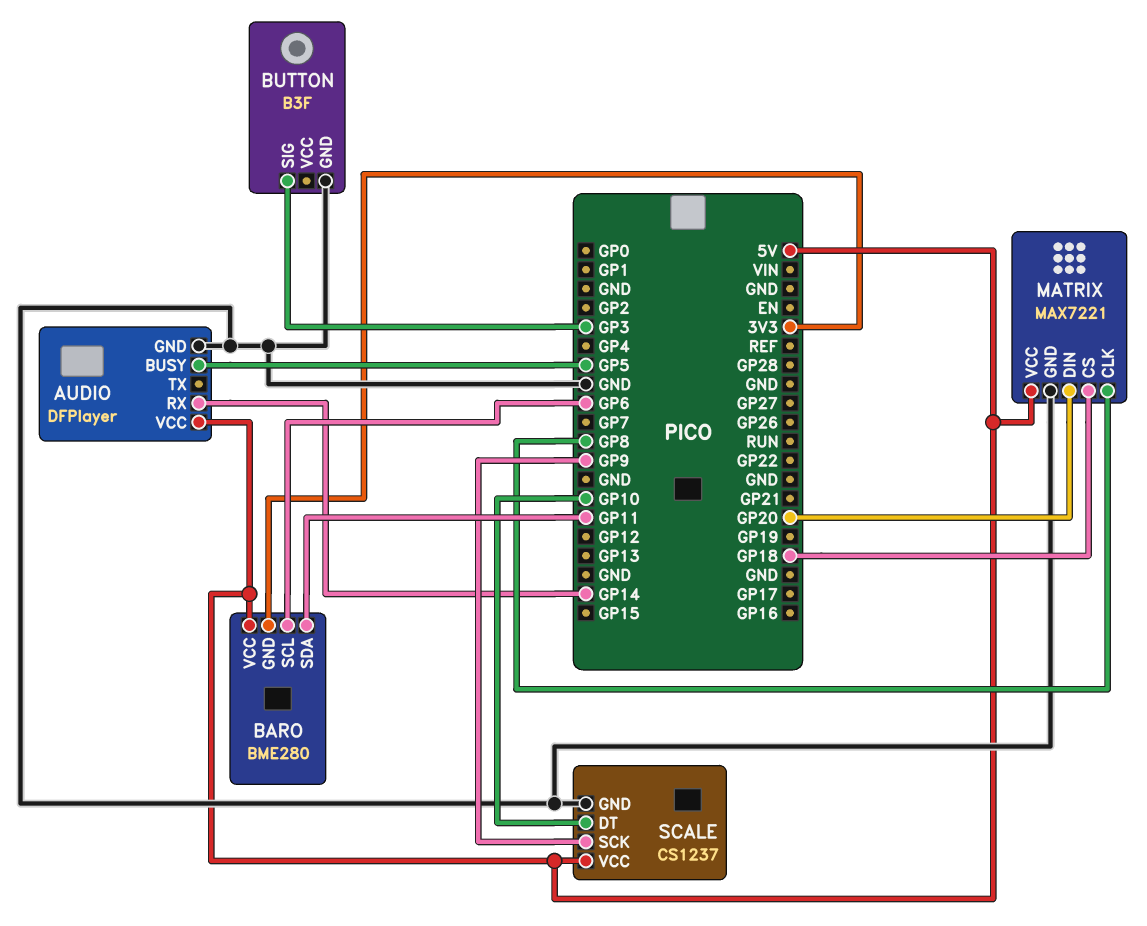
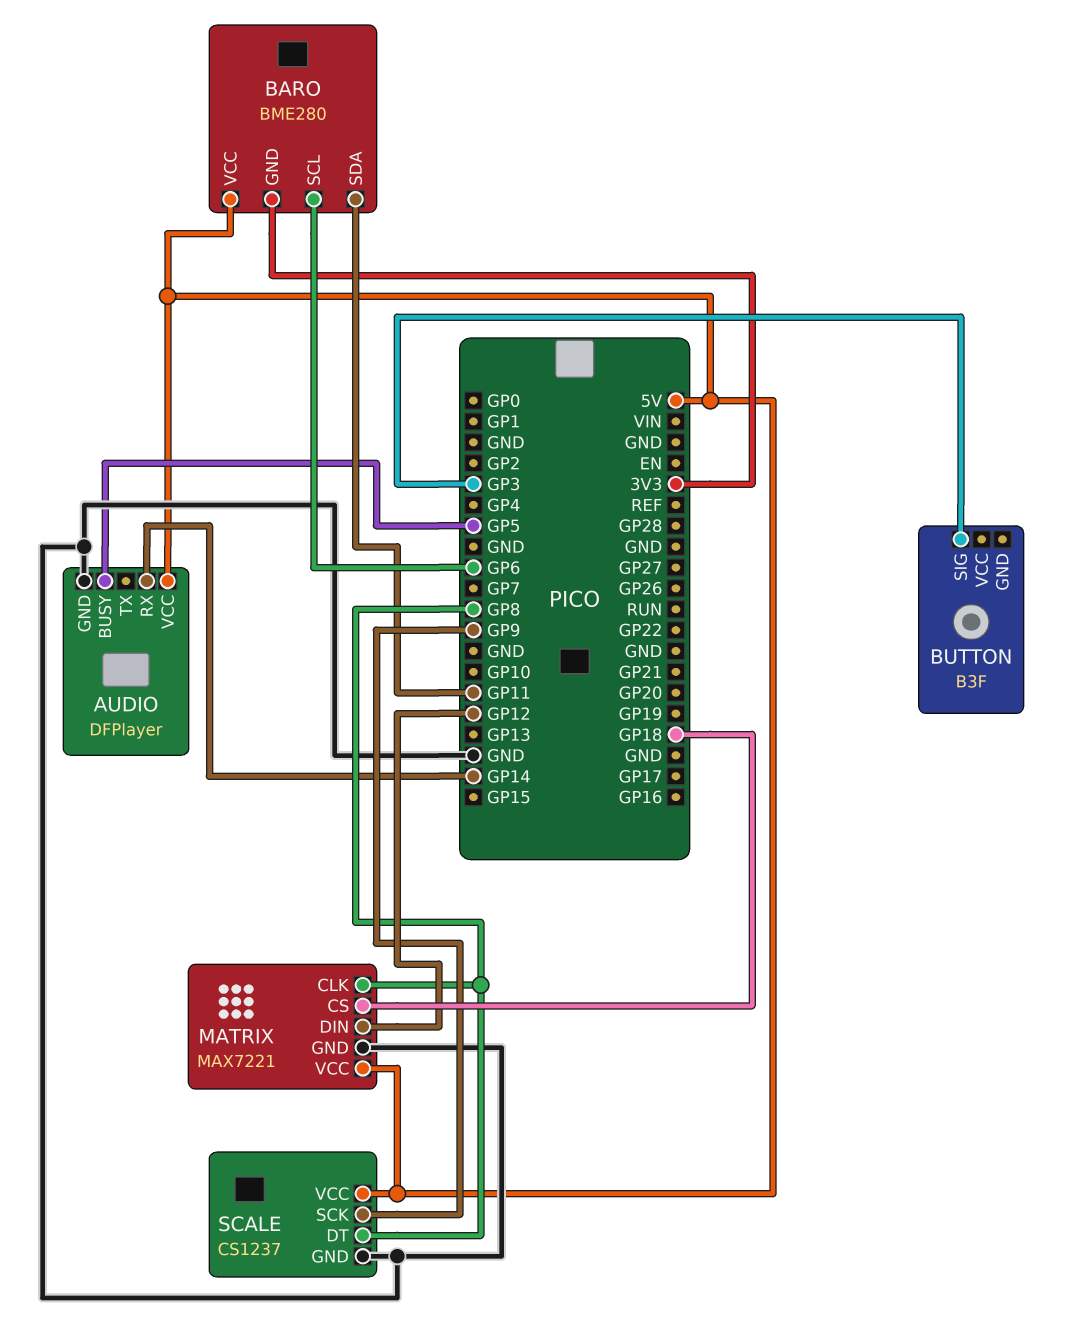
BUTTON pin GND: GND -> none
MATRIX pin DIN: GP20 -> GP12
SCALE pin DT: GP10 -> GP8

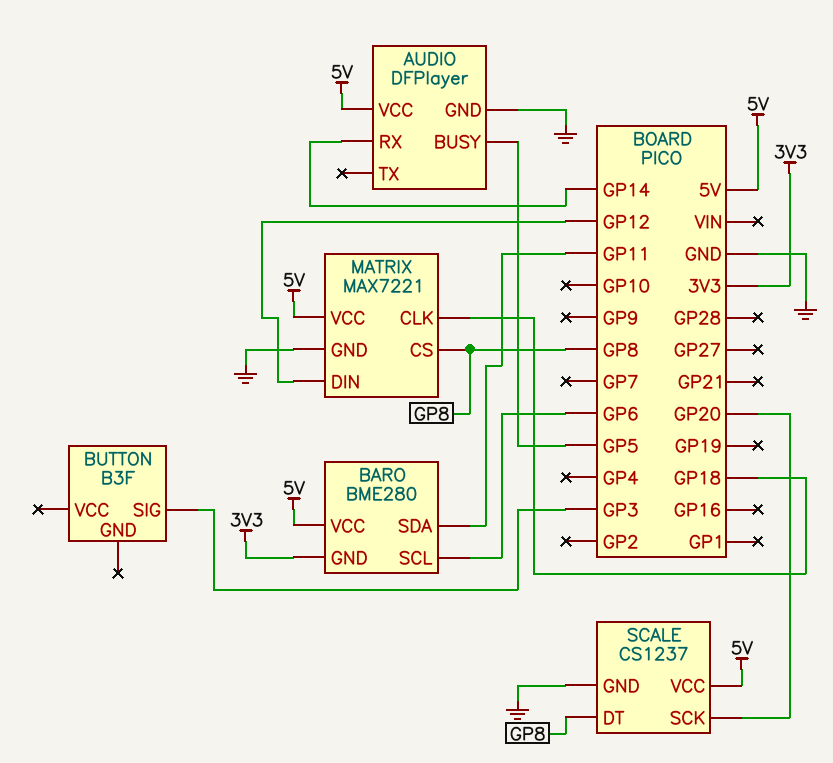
MATRIX pin CLK: GP8 -> GP18
MATRIX pin CS: GP18 -> GP8
SCALE pin SCK: GP9 -> GP20

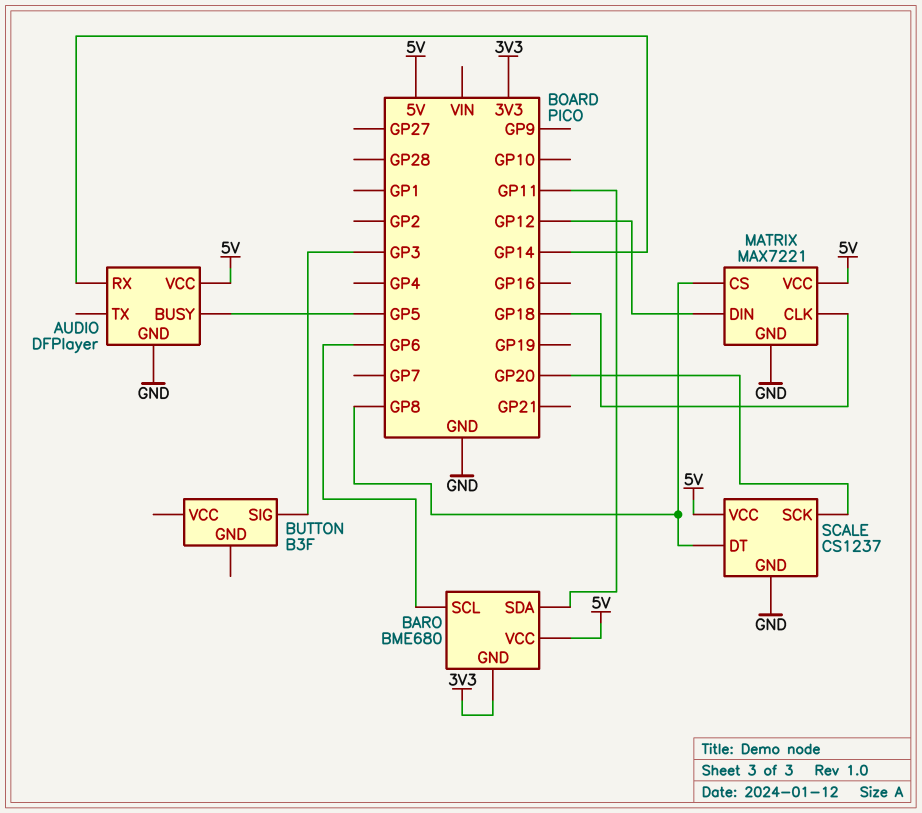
BARO: BME280 -> BME680

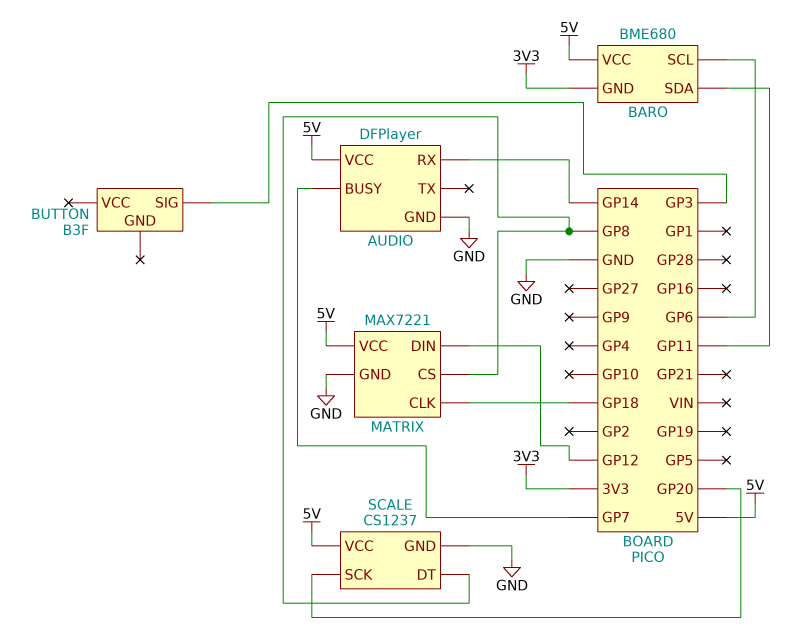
AUDIO pin BUSY: GP5 -> GP7

